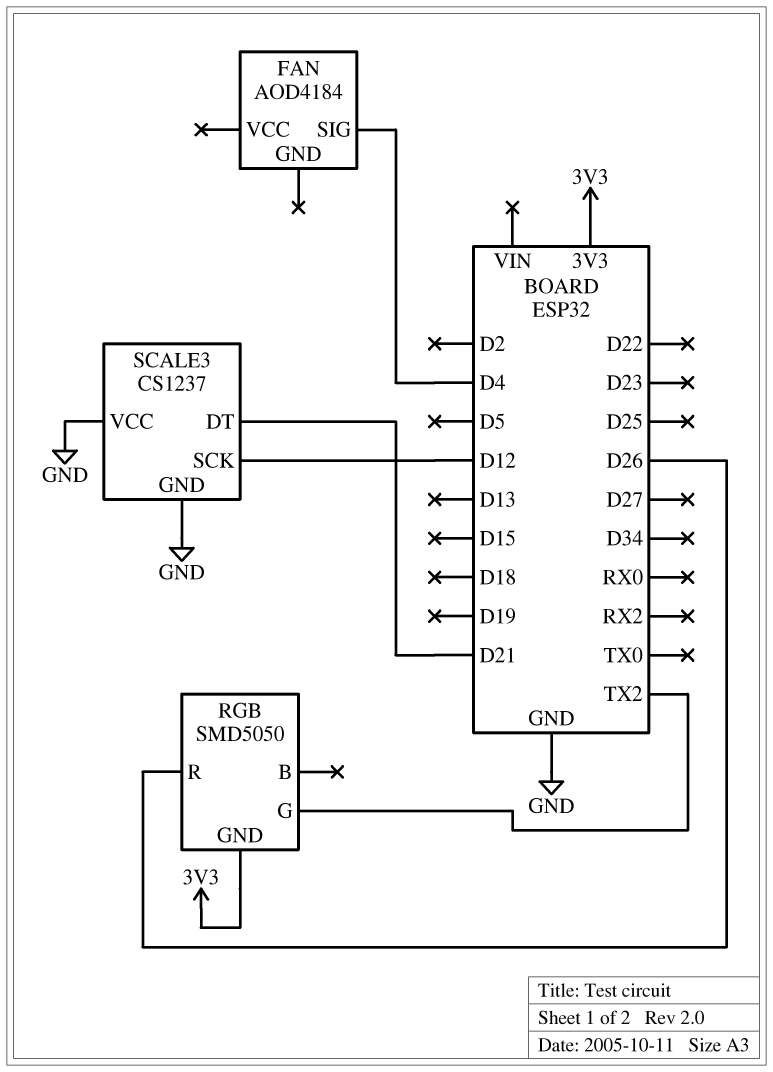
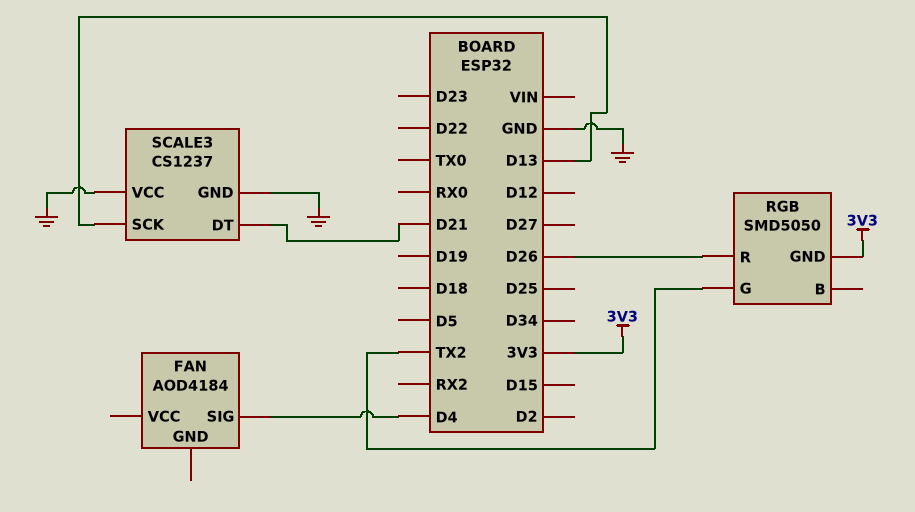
SCALE3 pin SCK: D12 -> D13

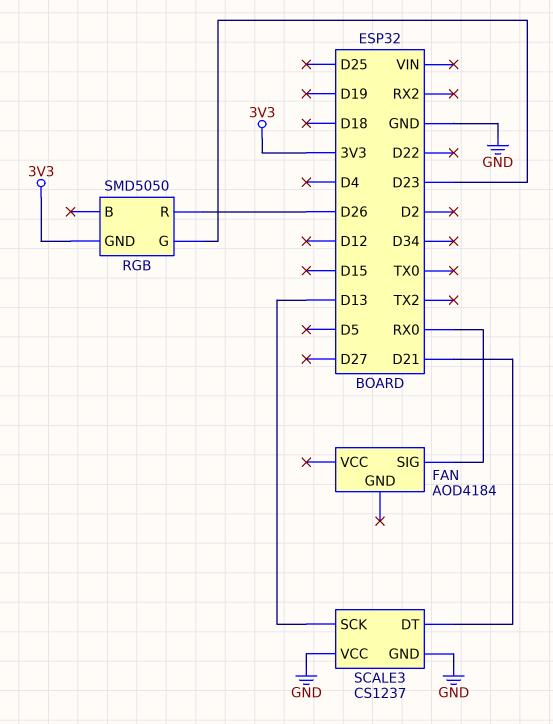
FAN pin SIG: D4 -> RX0
RGB pin G: TX2 -> D23

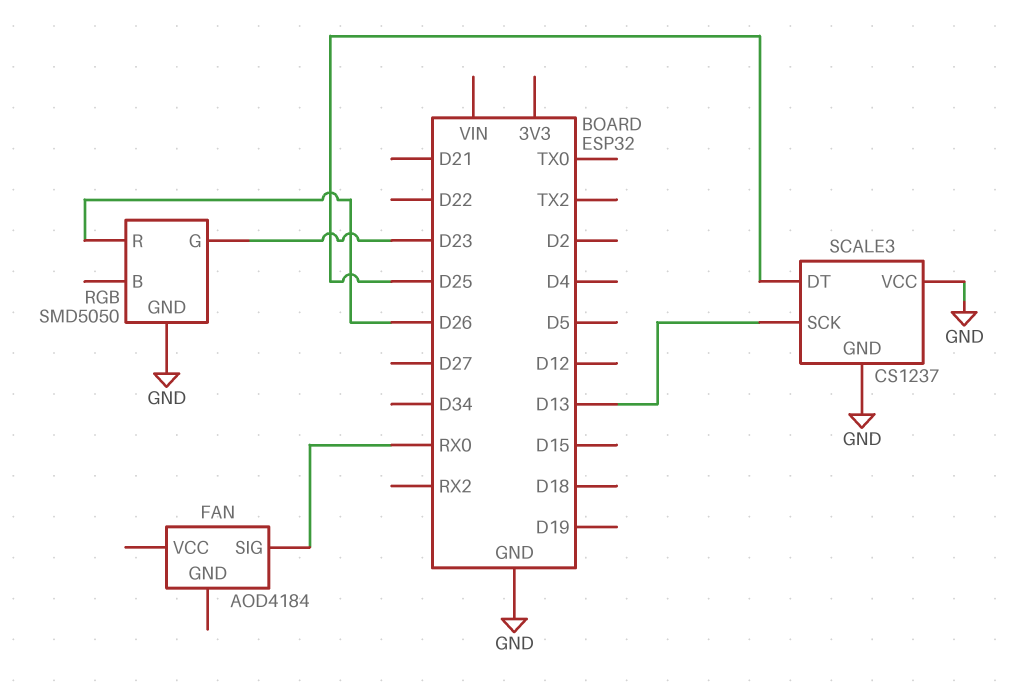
RGB pin GND: 3V3 -> GND
SCALE3 pin DT: D21 -> D25

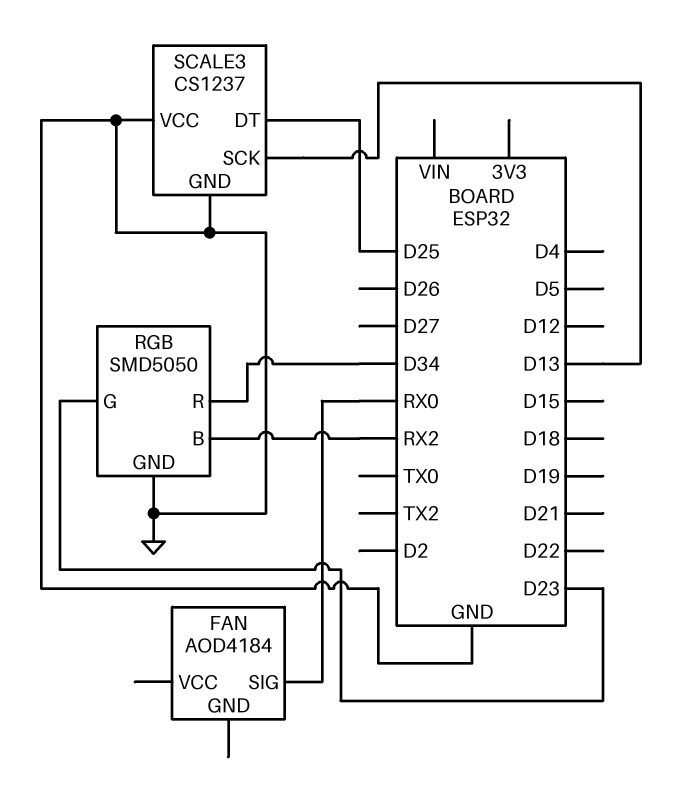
RGB pin B: none -> RX2
RGB pin R: D26 -> D34

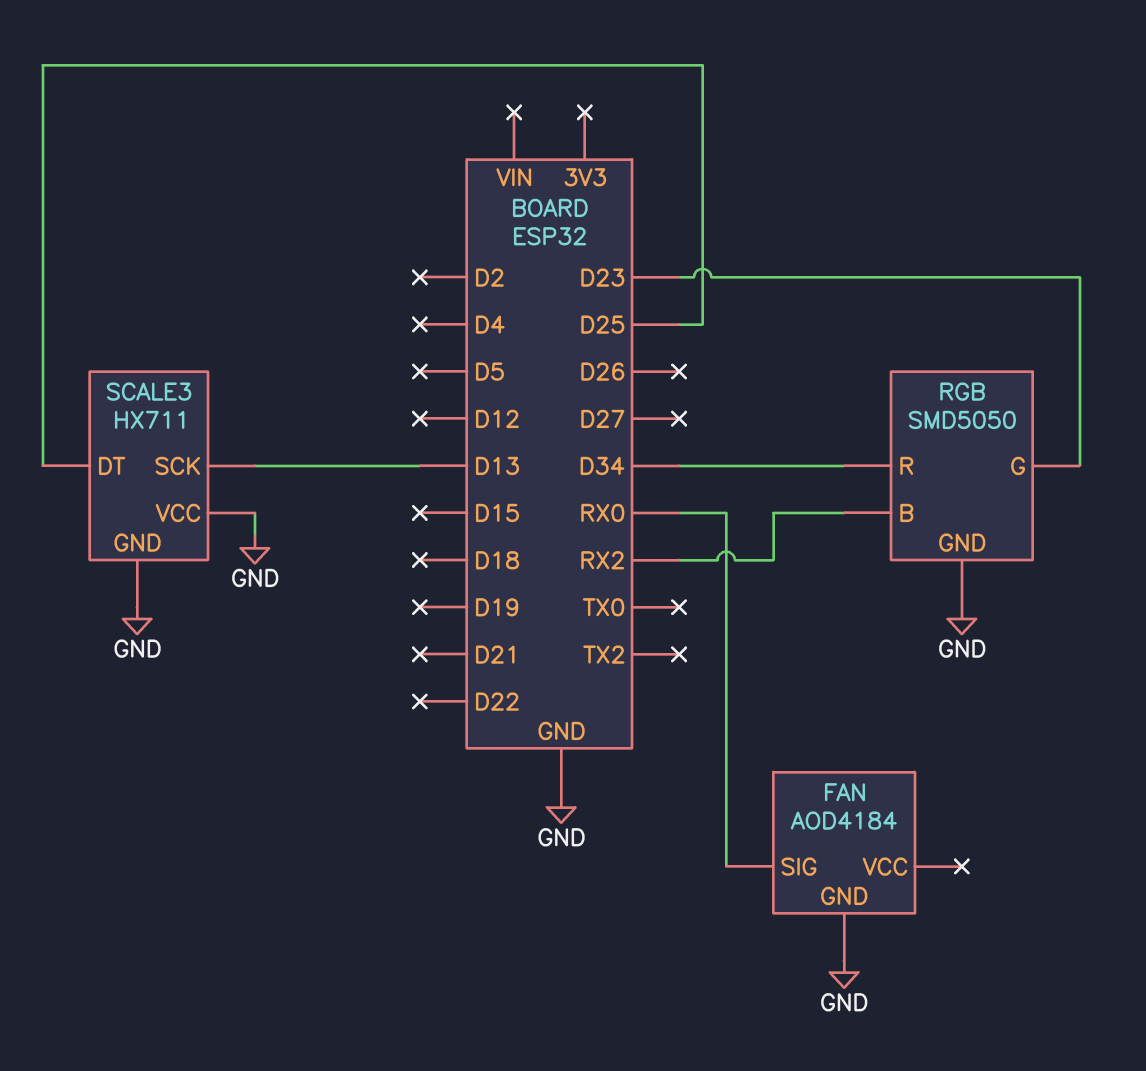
FAN pin GND: none -> GND
SCALE3: CS1237 -> HX711

